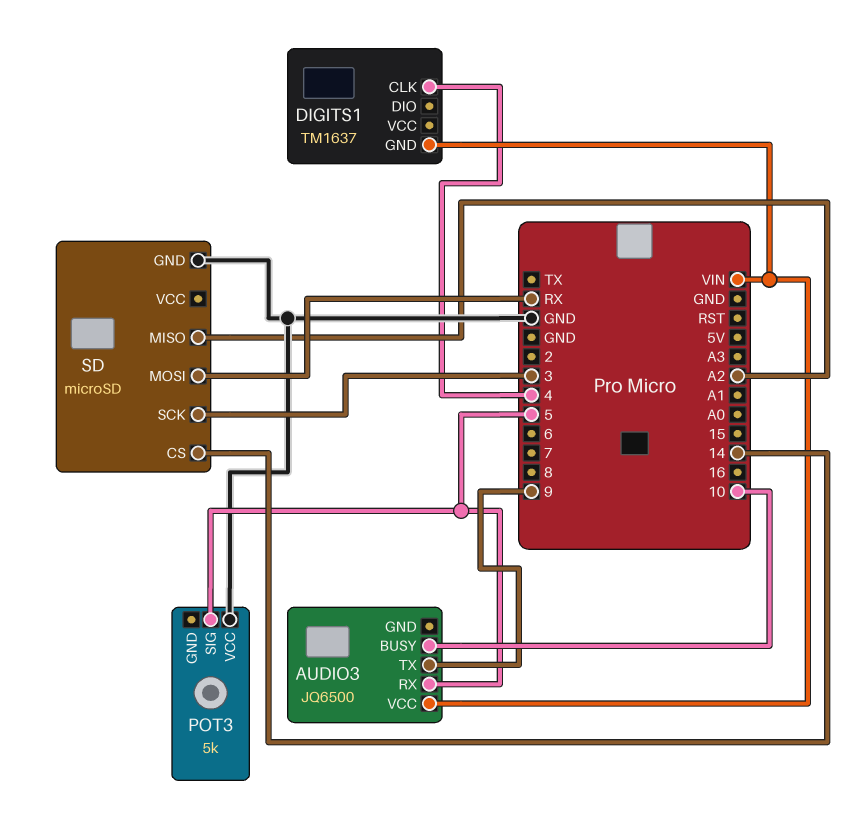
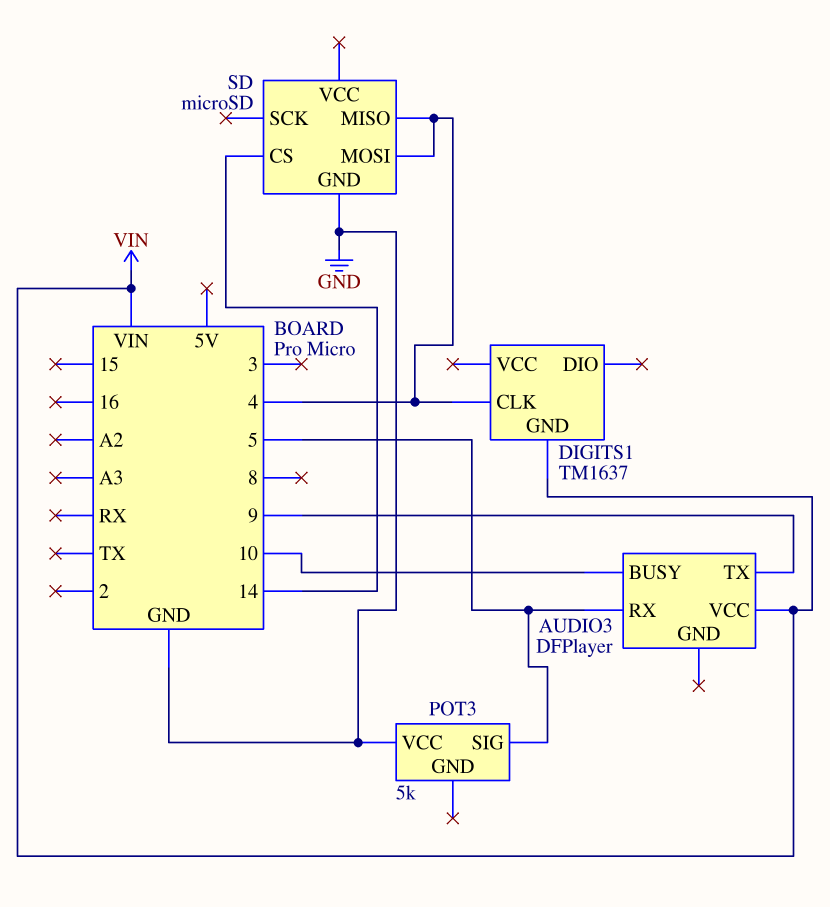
AUDIO3: JQ6500 -> DFPlayer
SD pin MISO: A2 -> 4
SD pin MOSI: RX -> 4
SD pin SCK: 3 -> none

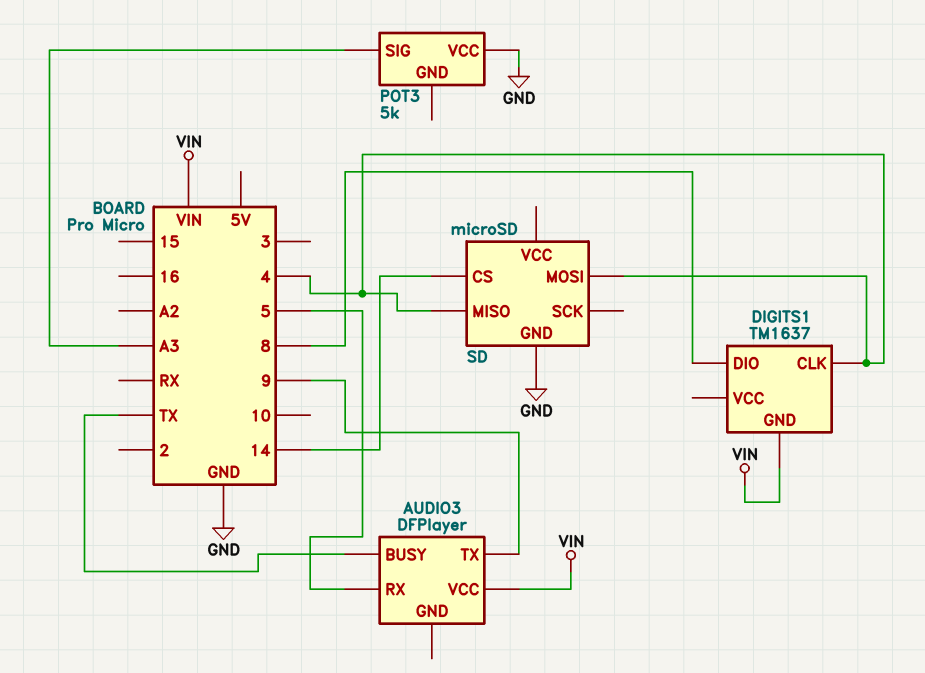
AUDIO3 pin BUSY: 10 -> TX
DIGITS1 pin DIO: none -> 8
POT3 pin SIG: 5 -> A3

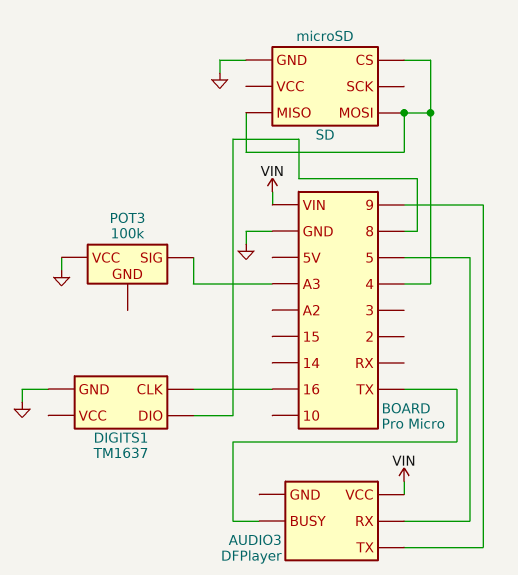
DIGITS1 pin CLK: 4 -> 16
DIGITS1 pin GND: VIN -> GND
POT3: 5k -> 100k
SD pin CS: 14 -> 4

